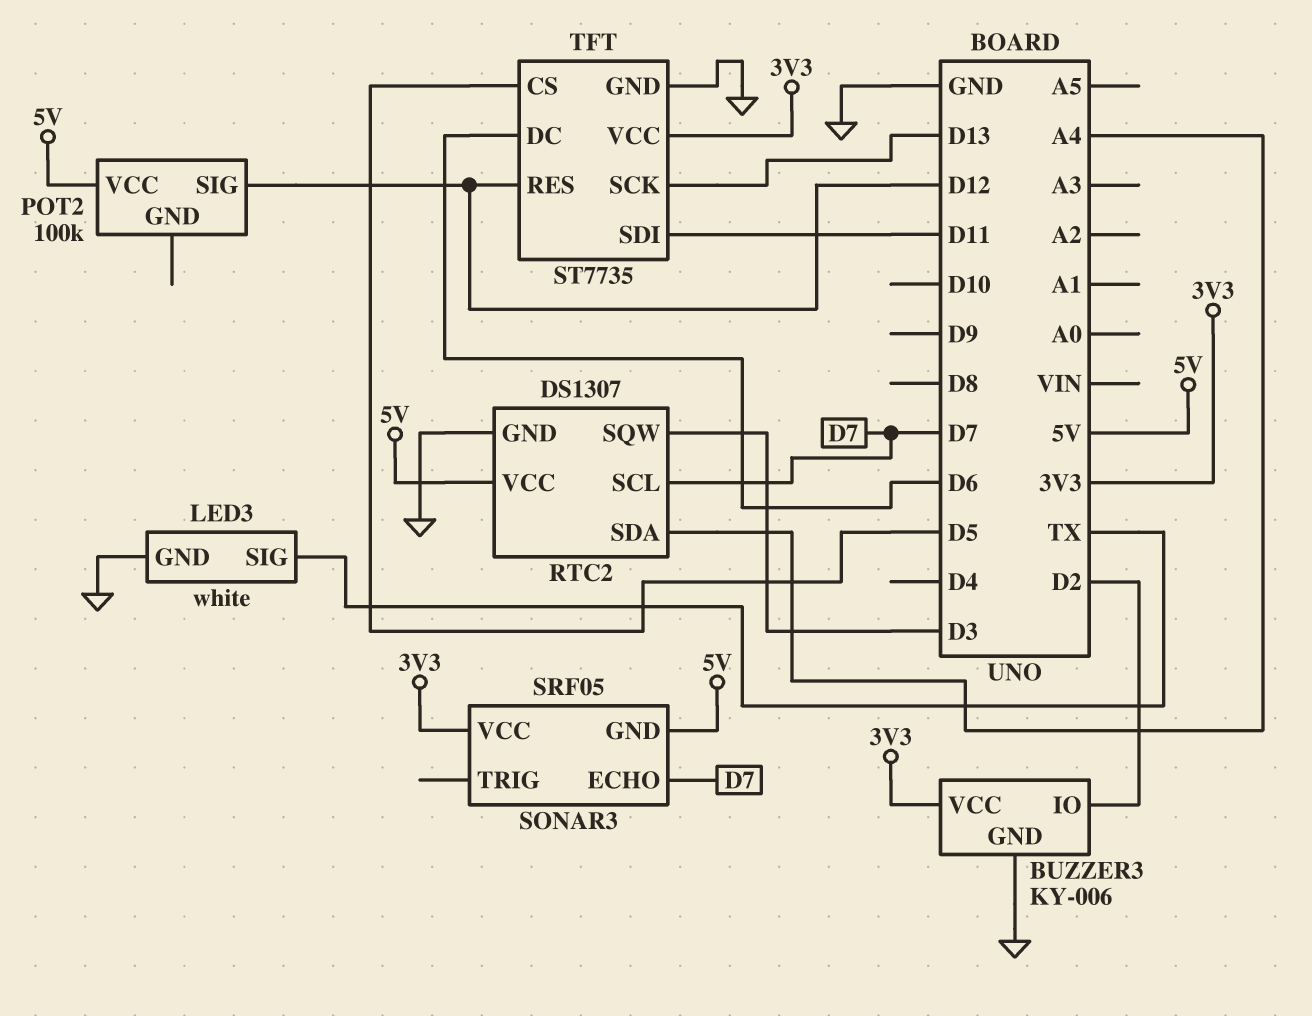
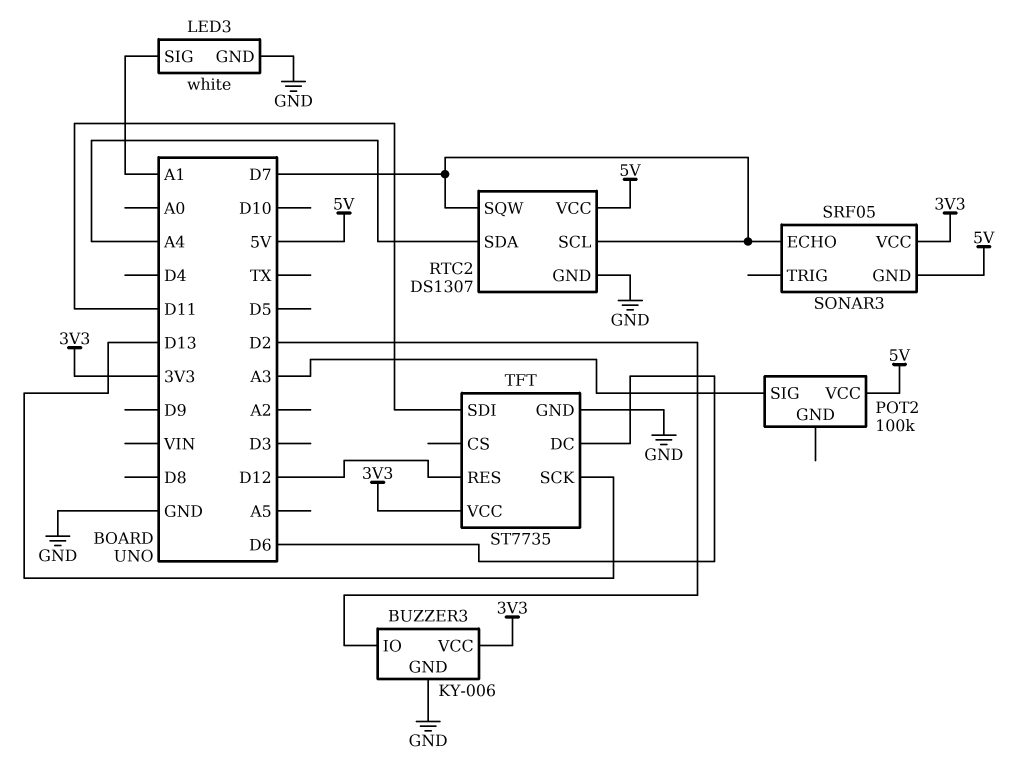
LED3 pin SIG: TX -> A1
POT2 pin SIG: D12 -> A3
RTC2 pin SQW: D3 -> D7
TFT pin CS: D5 -> none

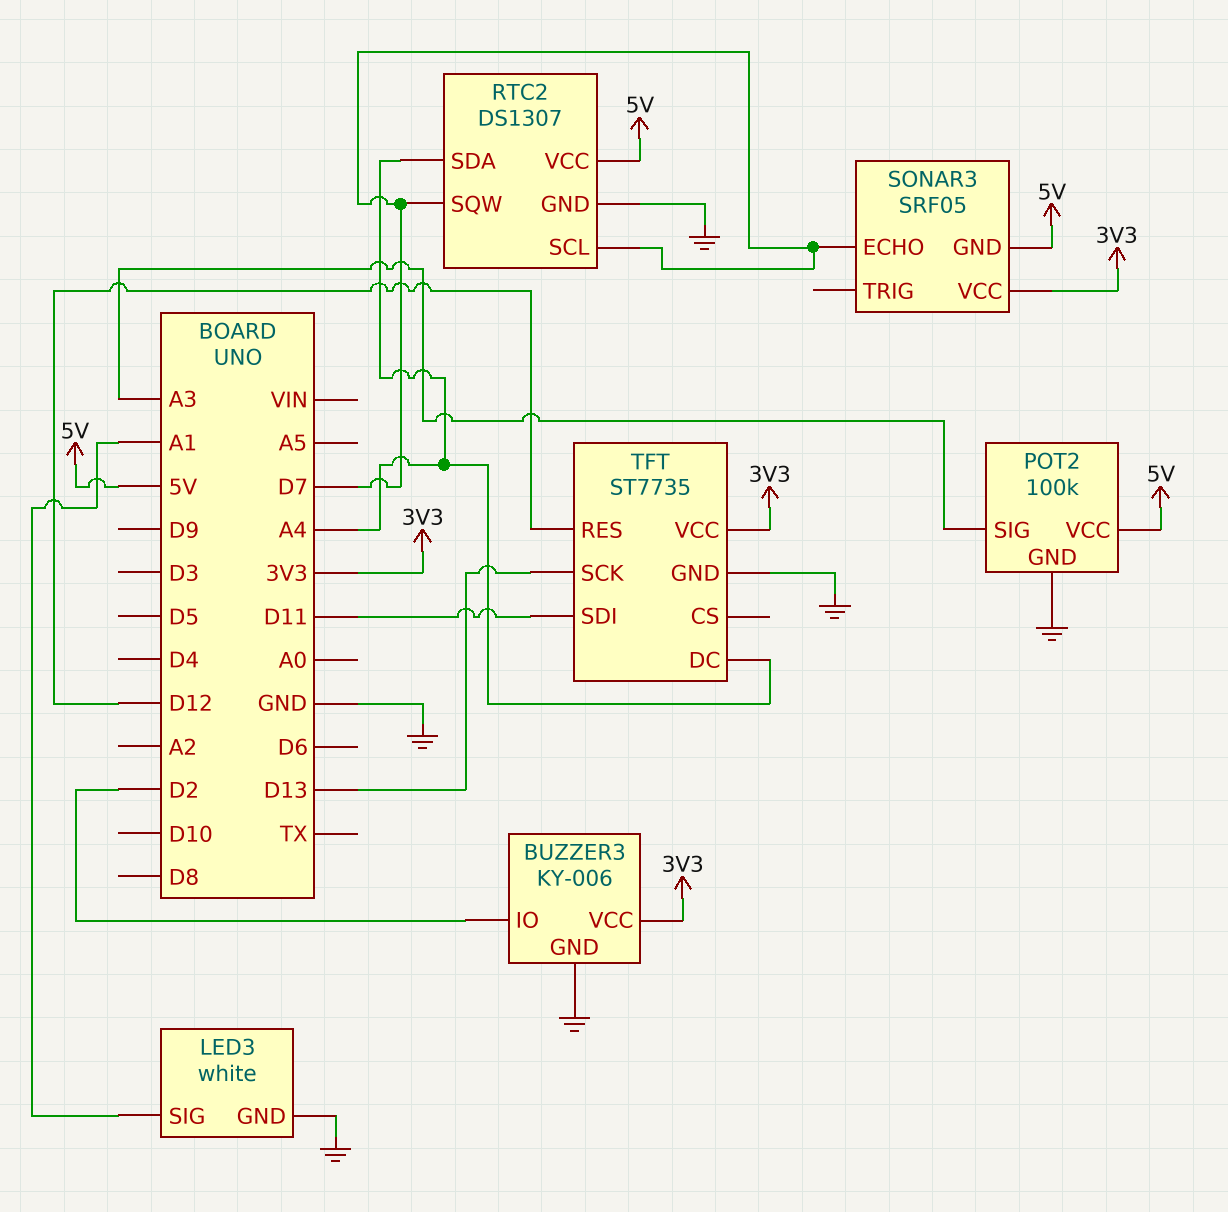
POT2 pin GND: none -> GND
TFT pin DC: D6 -> A4

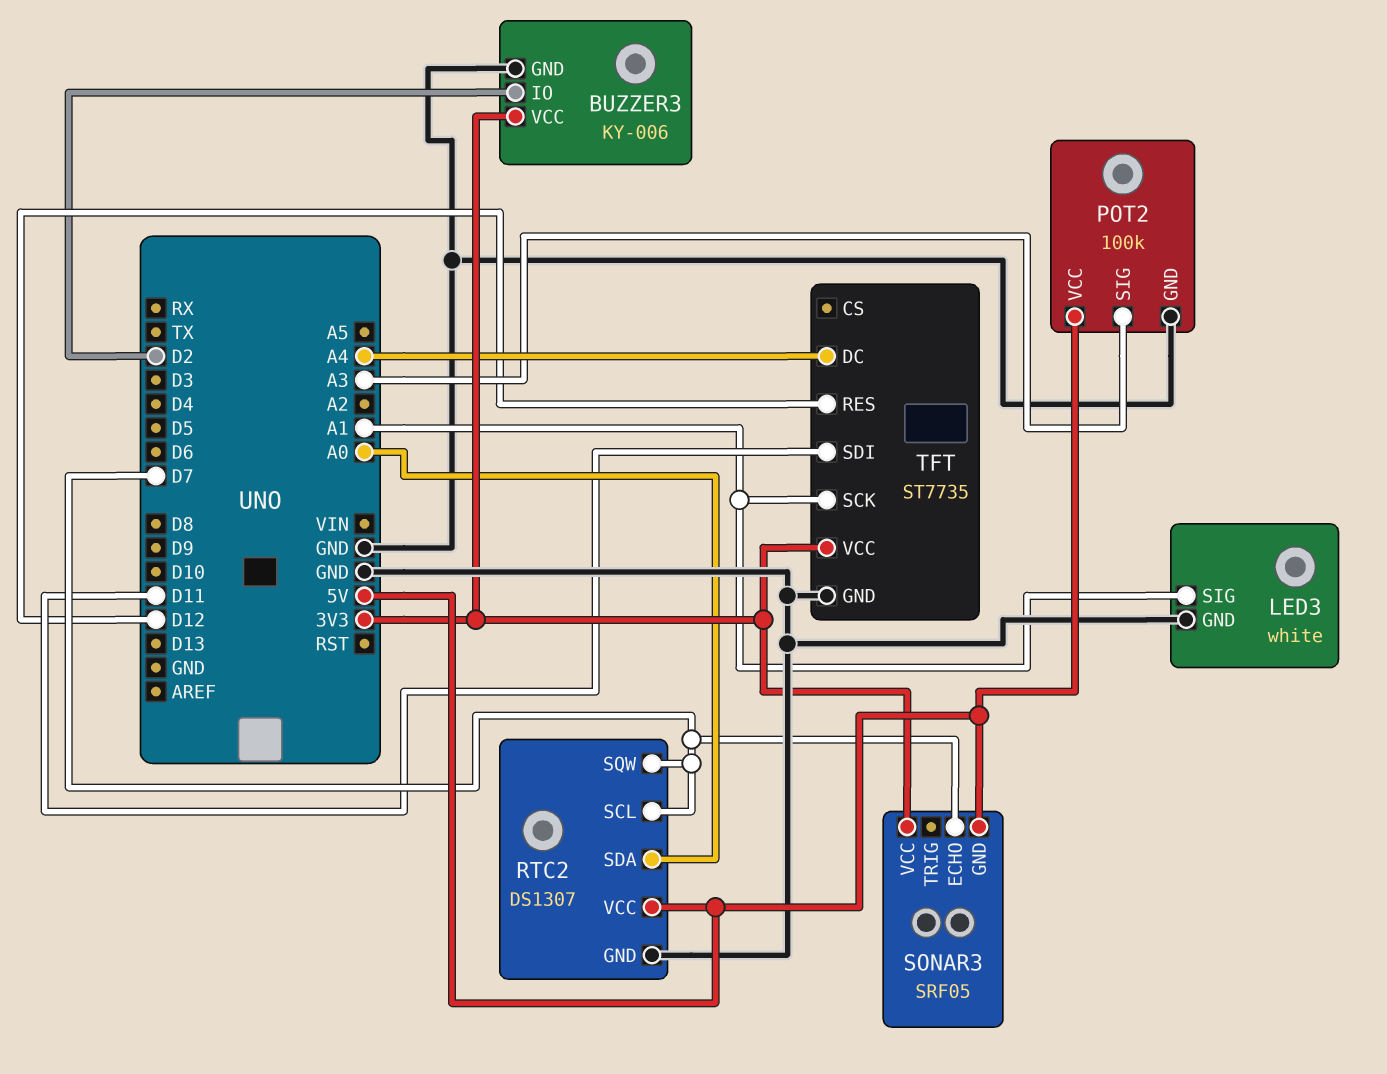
RTC2 pin SDA: A4 -> A0
TFT pin SCK: D13 -> A1

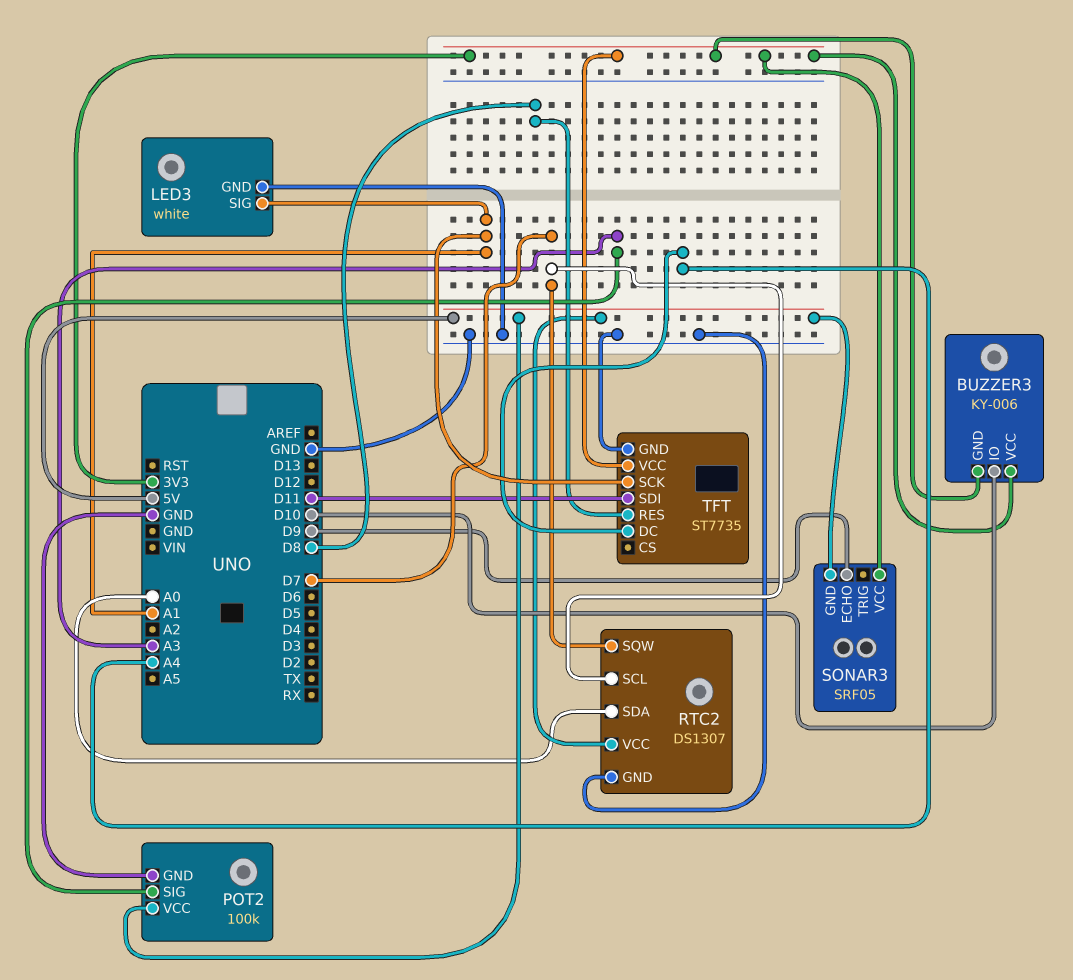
BUZZER3 pin GND: GND -> 3V3
BUZZER3 pin IO: D2 -> D10
SONAR3 pin ECHO: D7 -> D9
TFT pin RES: D12 -> D8

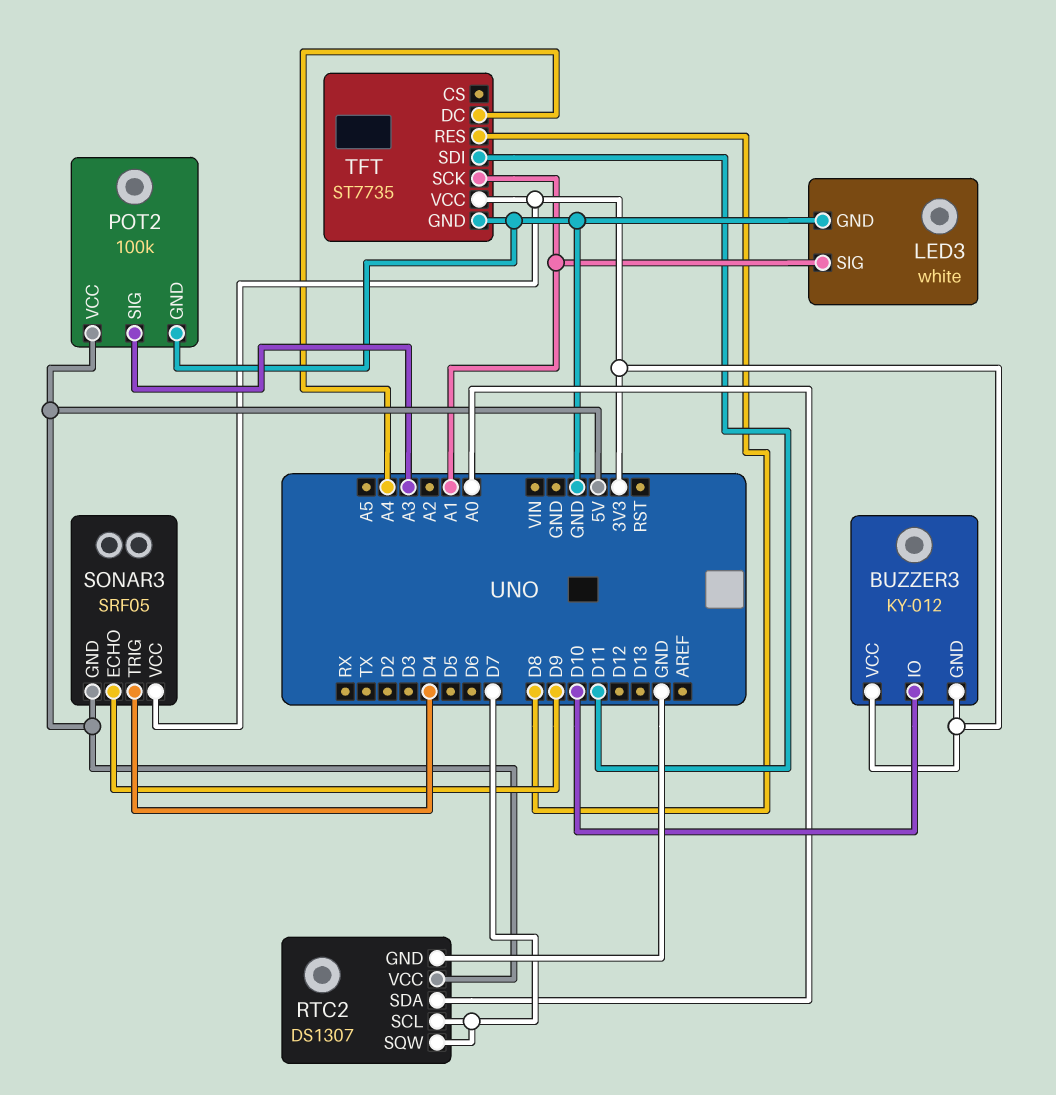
BUZZER3: KY-006 -> KY-012
SONAR3 pin TRIG: none -> D4

